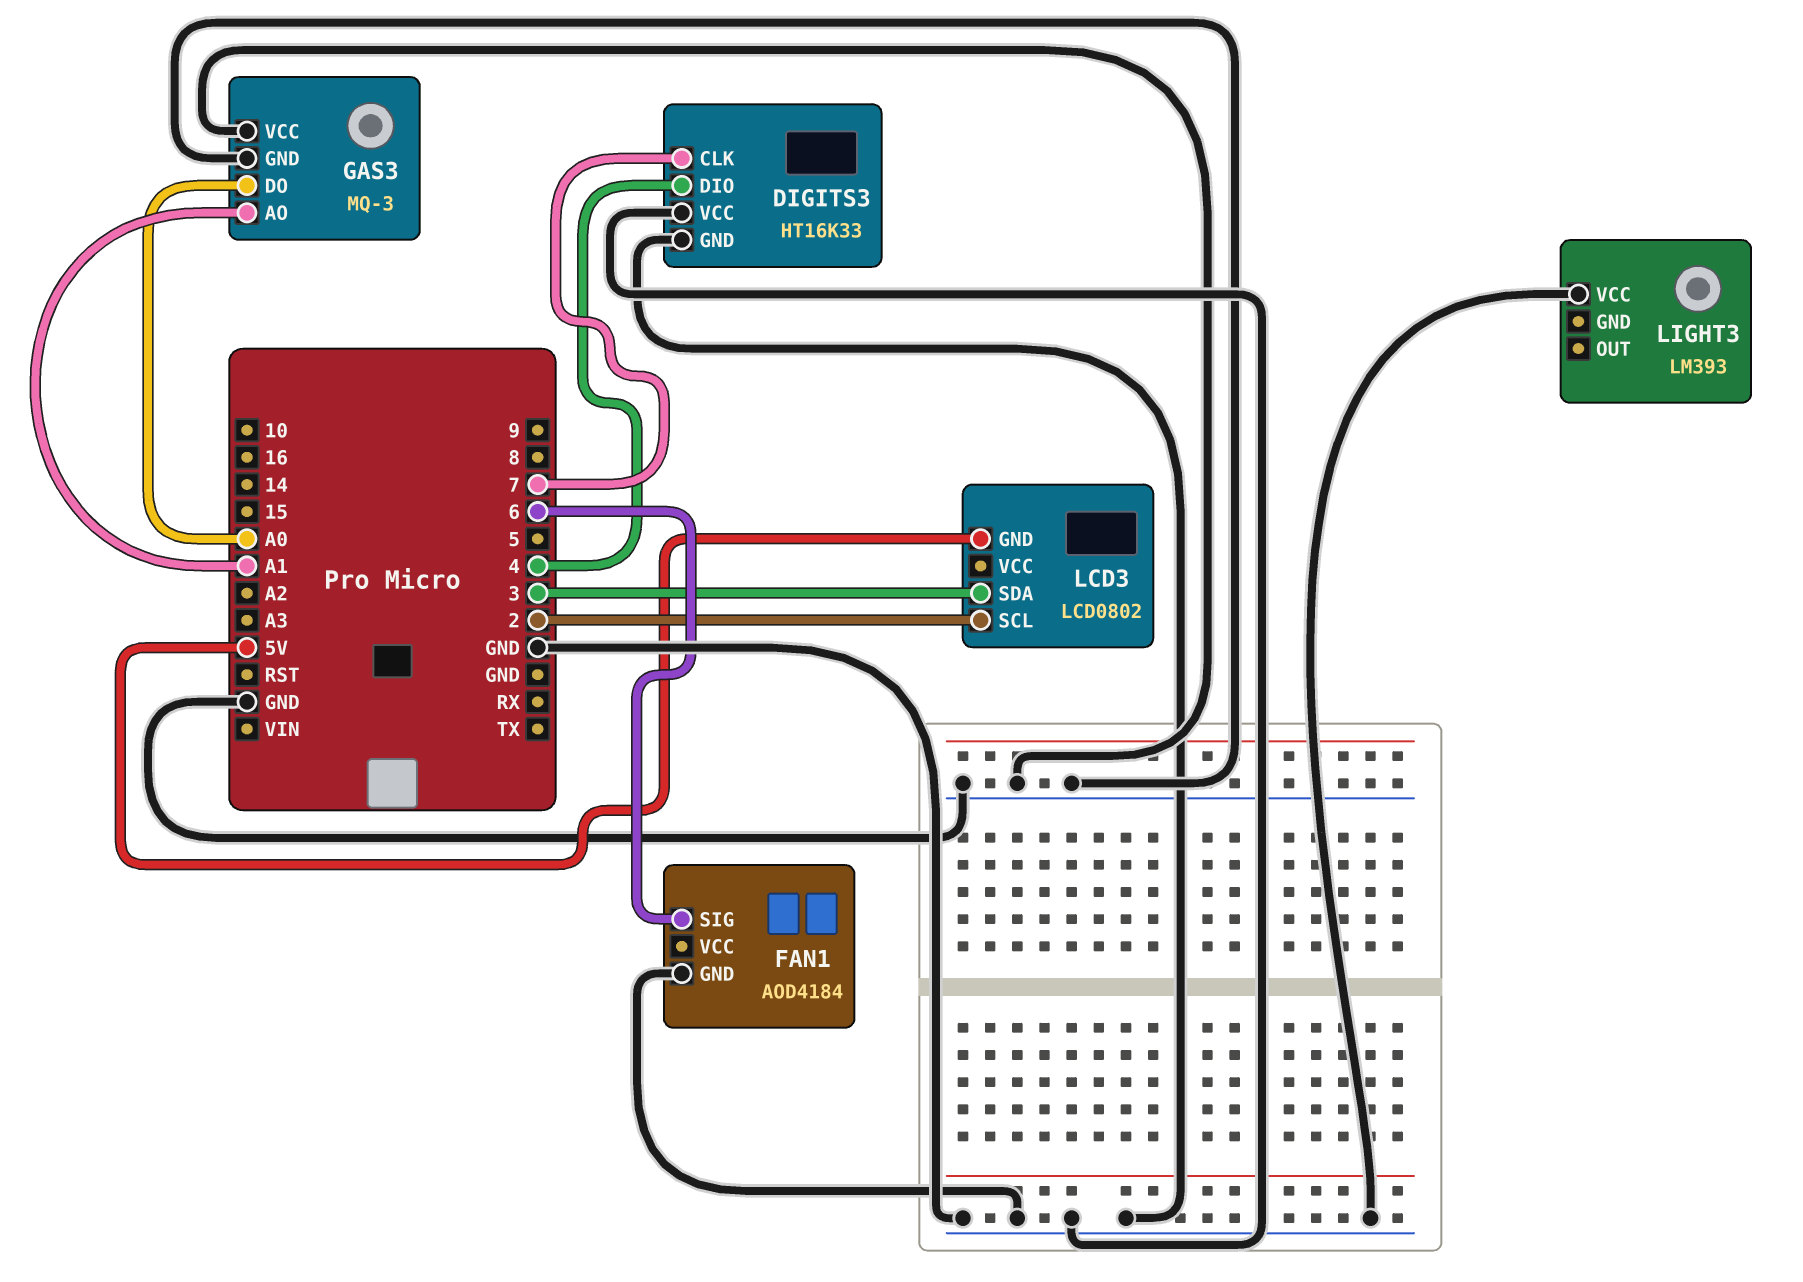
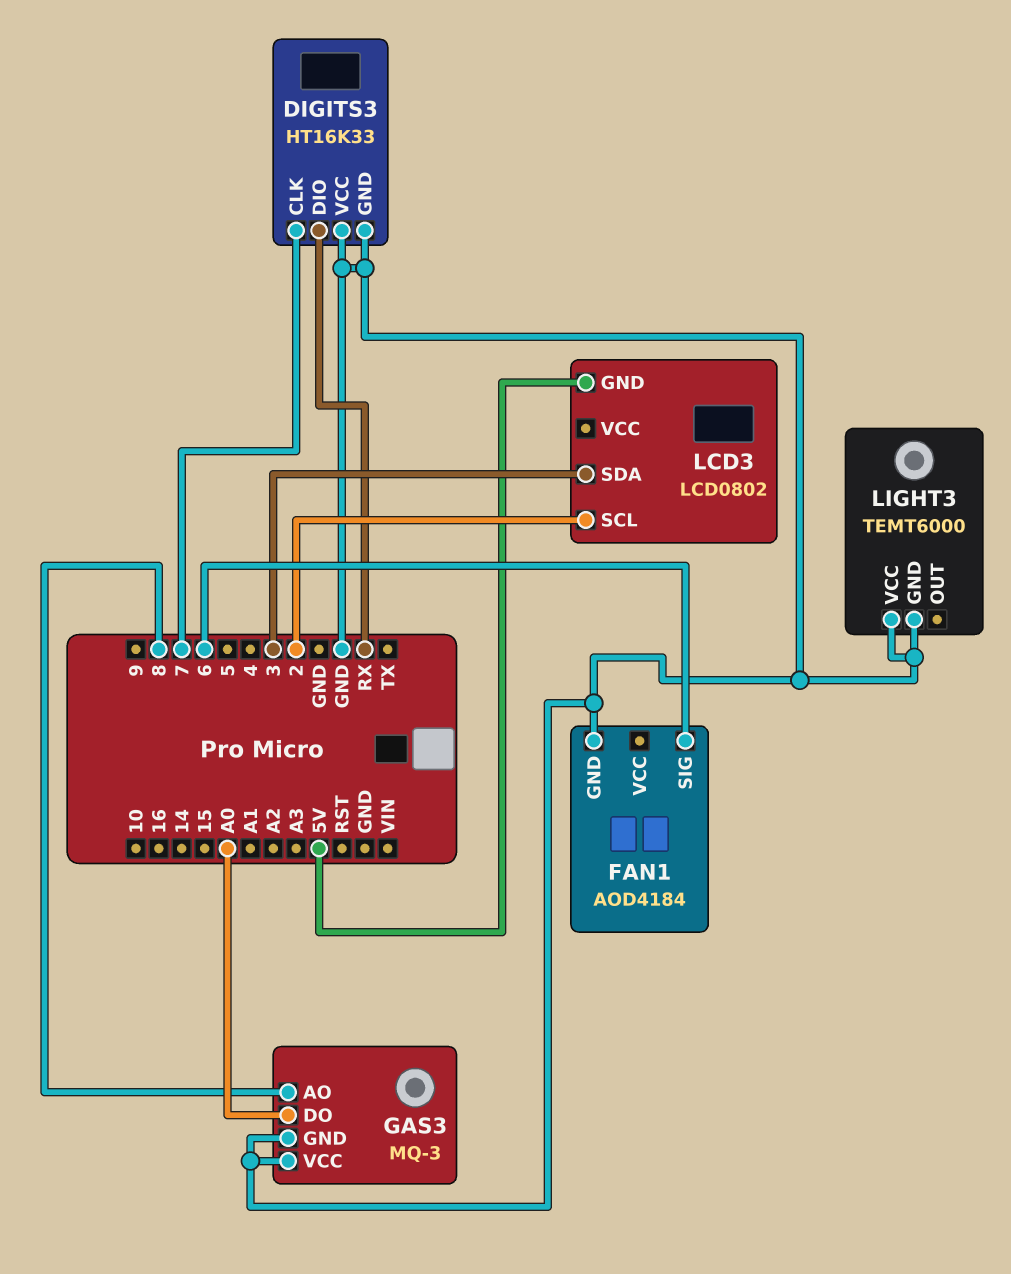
DIGITS3 pin DIO: 4 -> RX
GAS3 pin AO: A1 -> 8
LIGHT3: LM393 -> TEMT6000
LIGHT3 pin GND: none -> GND

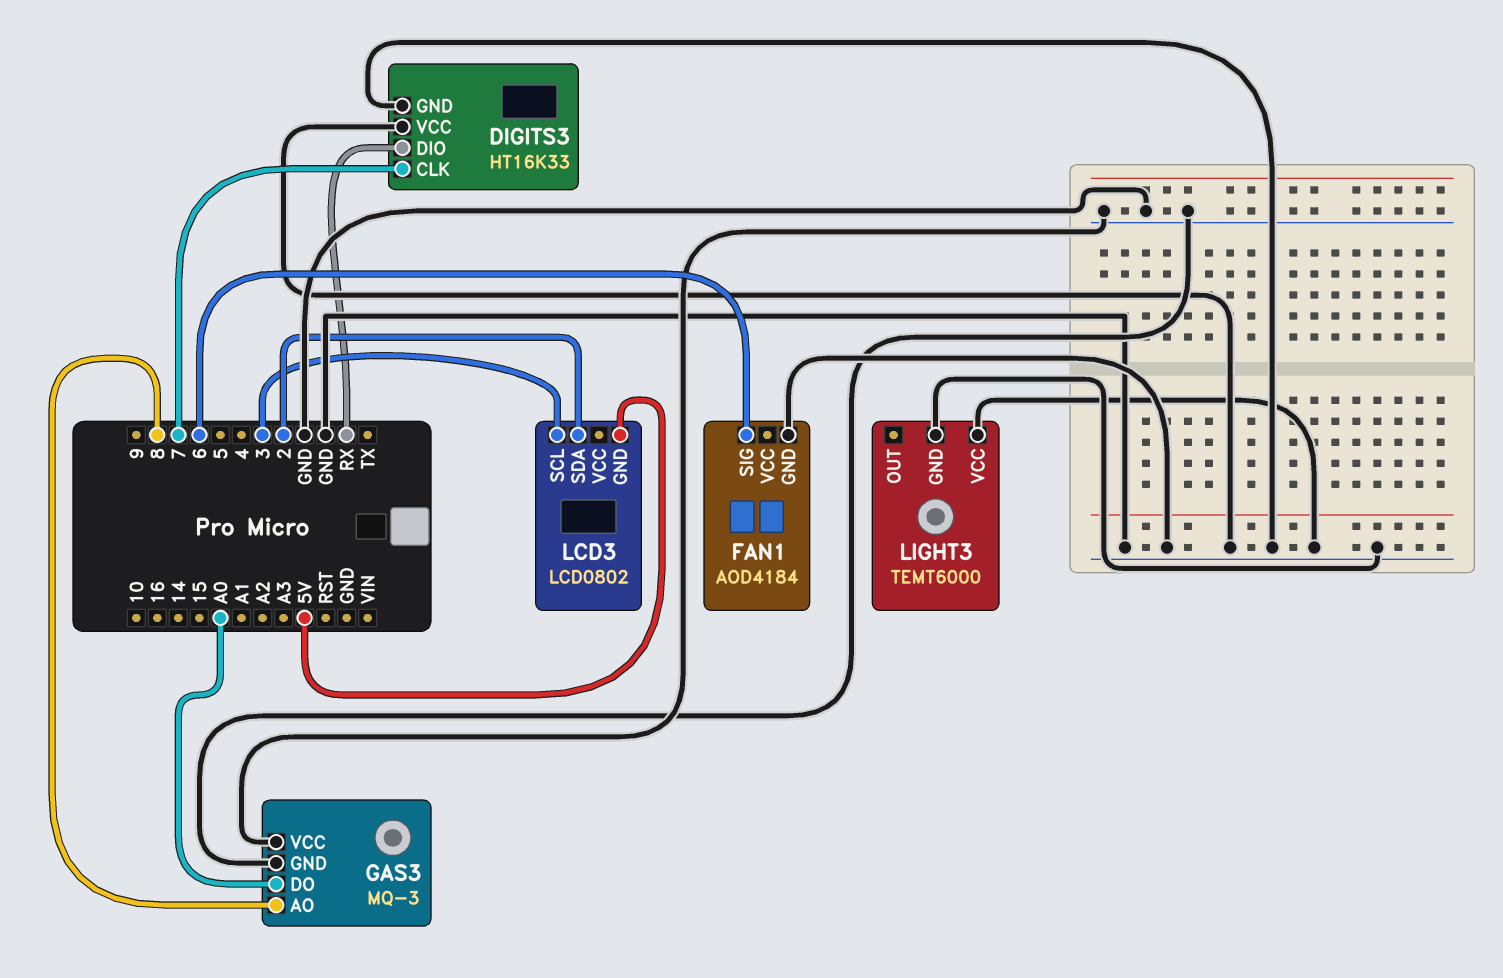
LCD3 pin SCL: 2 -> 3
LCD3 pin SDA: 3 -> 2

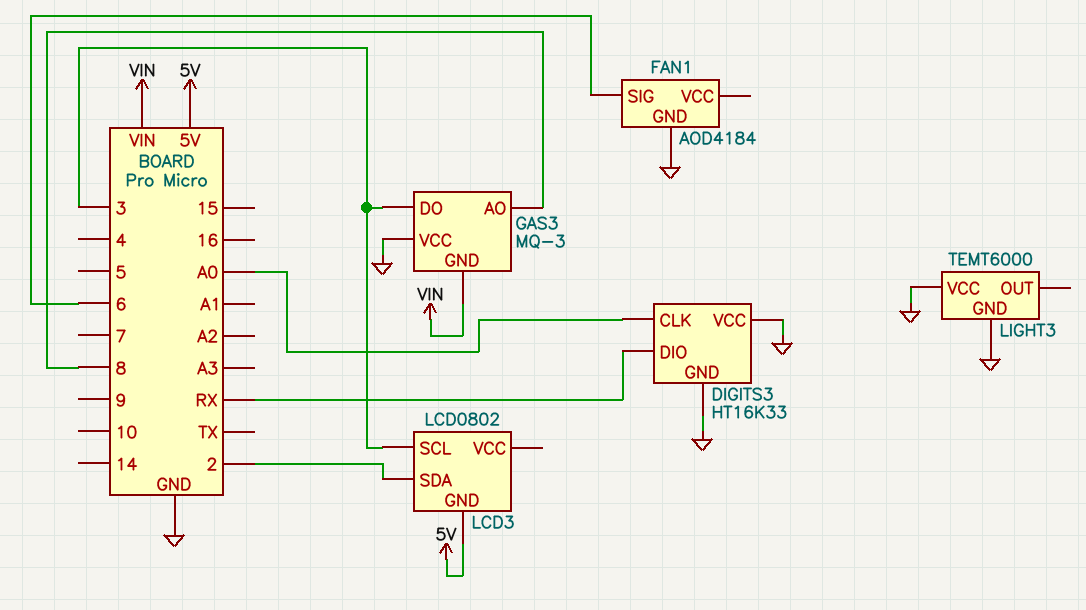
DIGITS3 pin CLK: 7 -> A0
GAS3 pin DO: A0 -> 3
GAS3 pin GND: GND -> VIN

